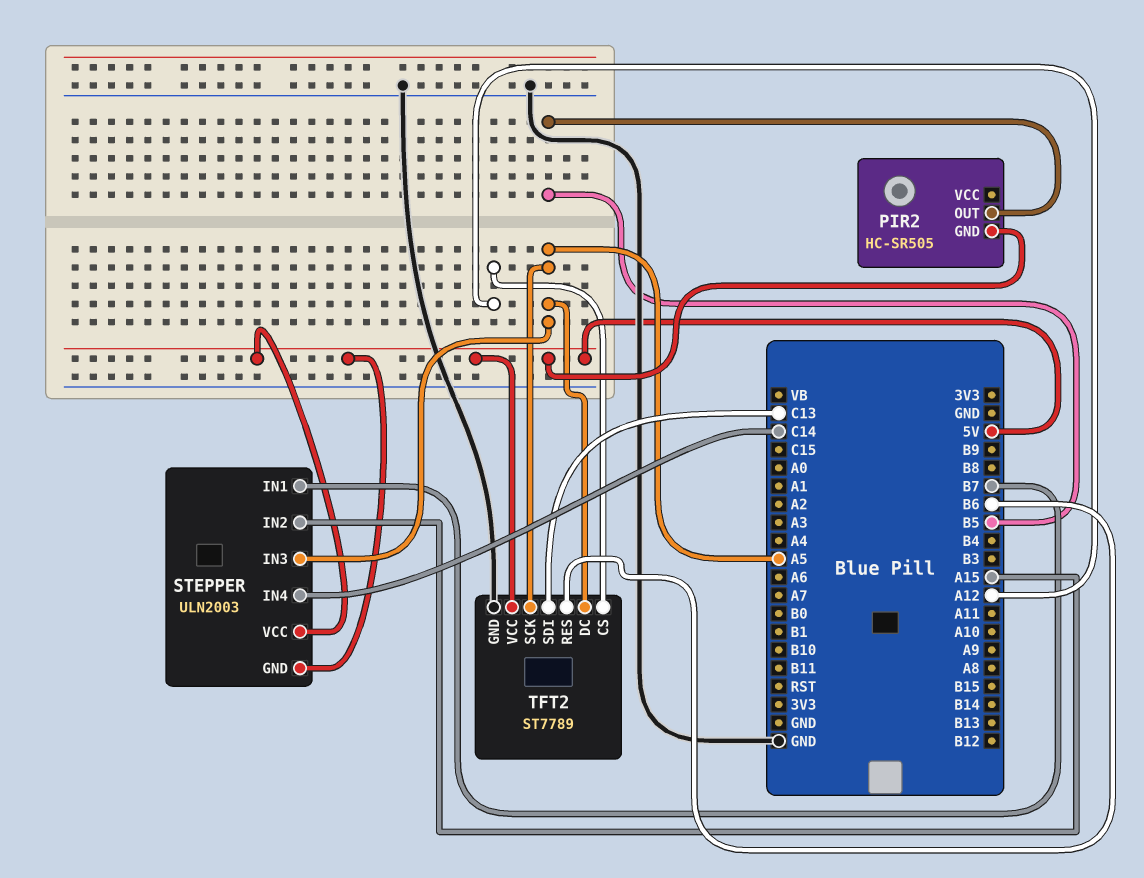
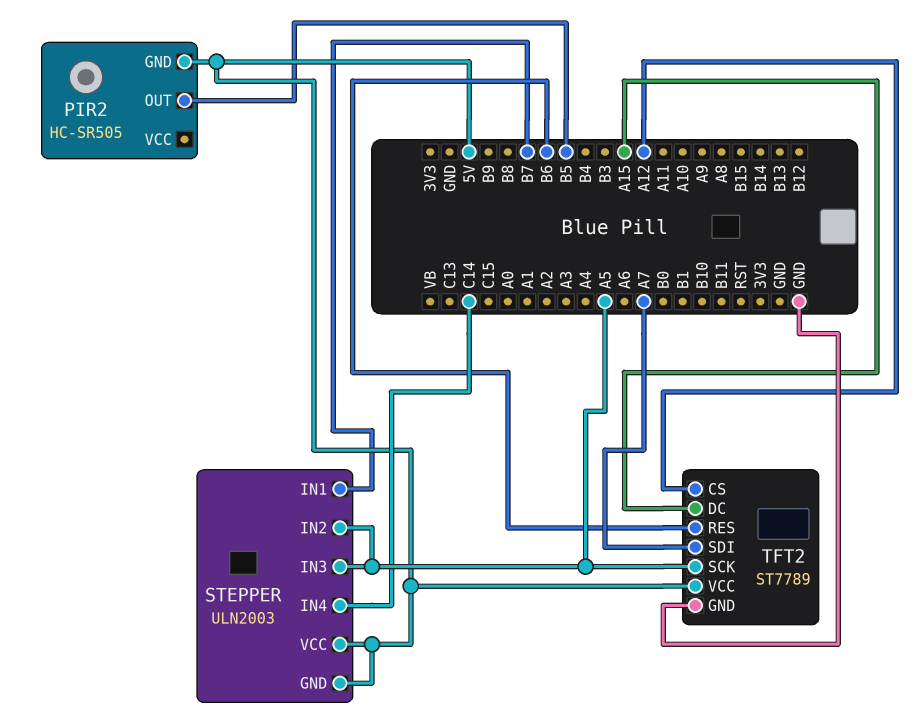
STEPPER pin IN2: A15 -> A5
TFT2 pin DC: A5 -> A15
TFT2 pin SDI: C13 -> A7

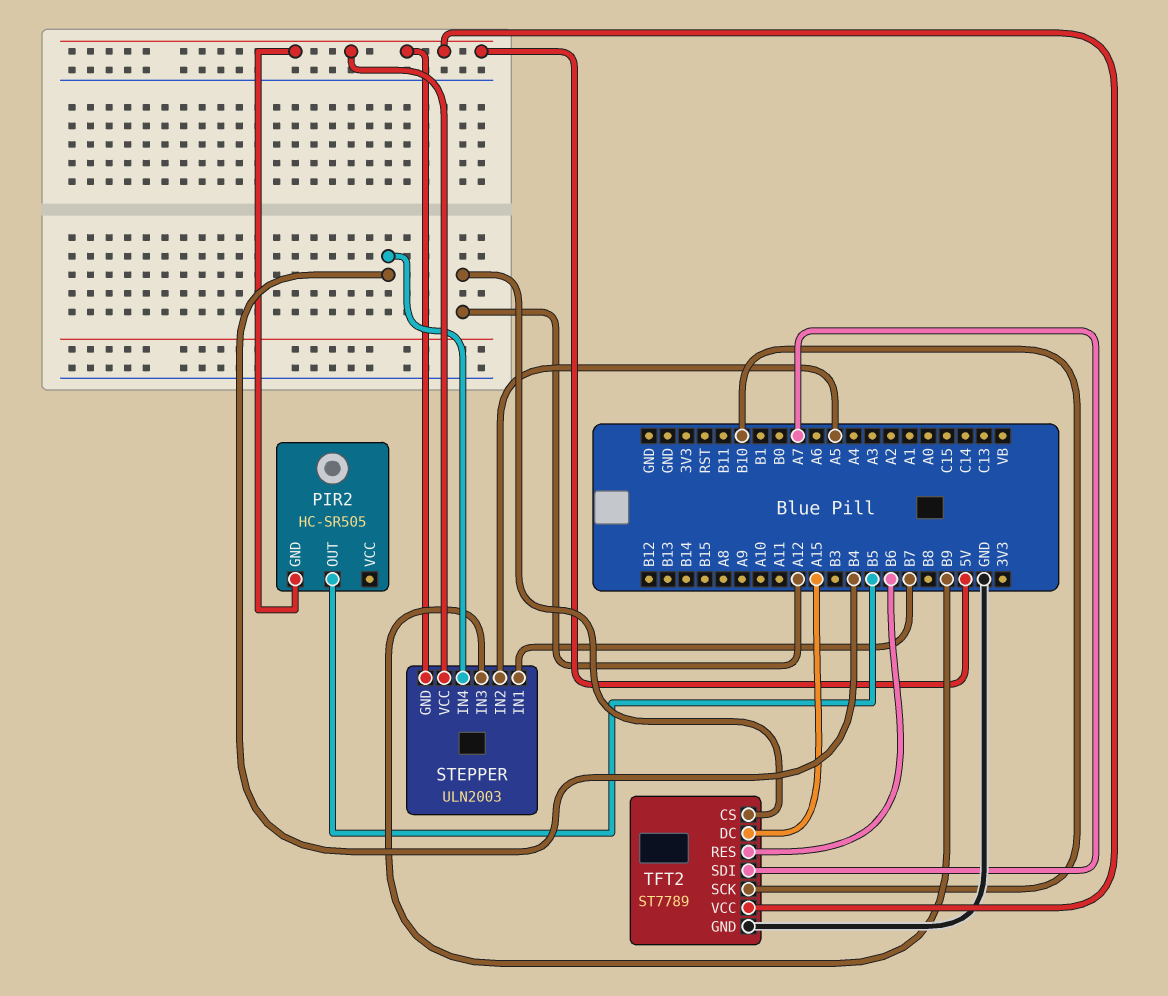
STEPPER pin IN3: A5 -> B9
STEPPER pin IN4: C14 -> B4
TFT2 pin SCK: A5 -> B10

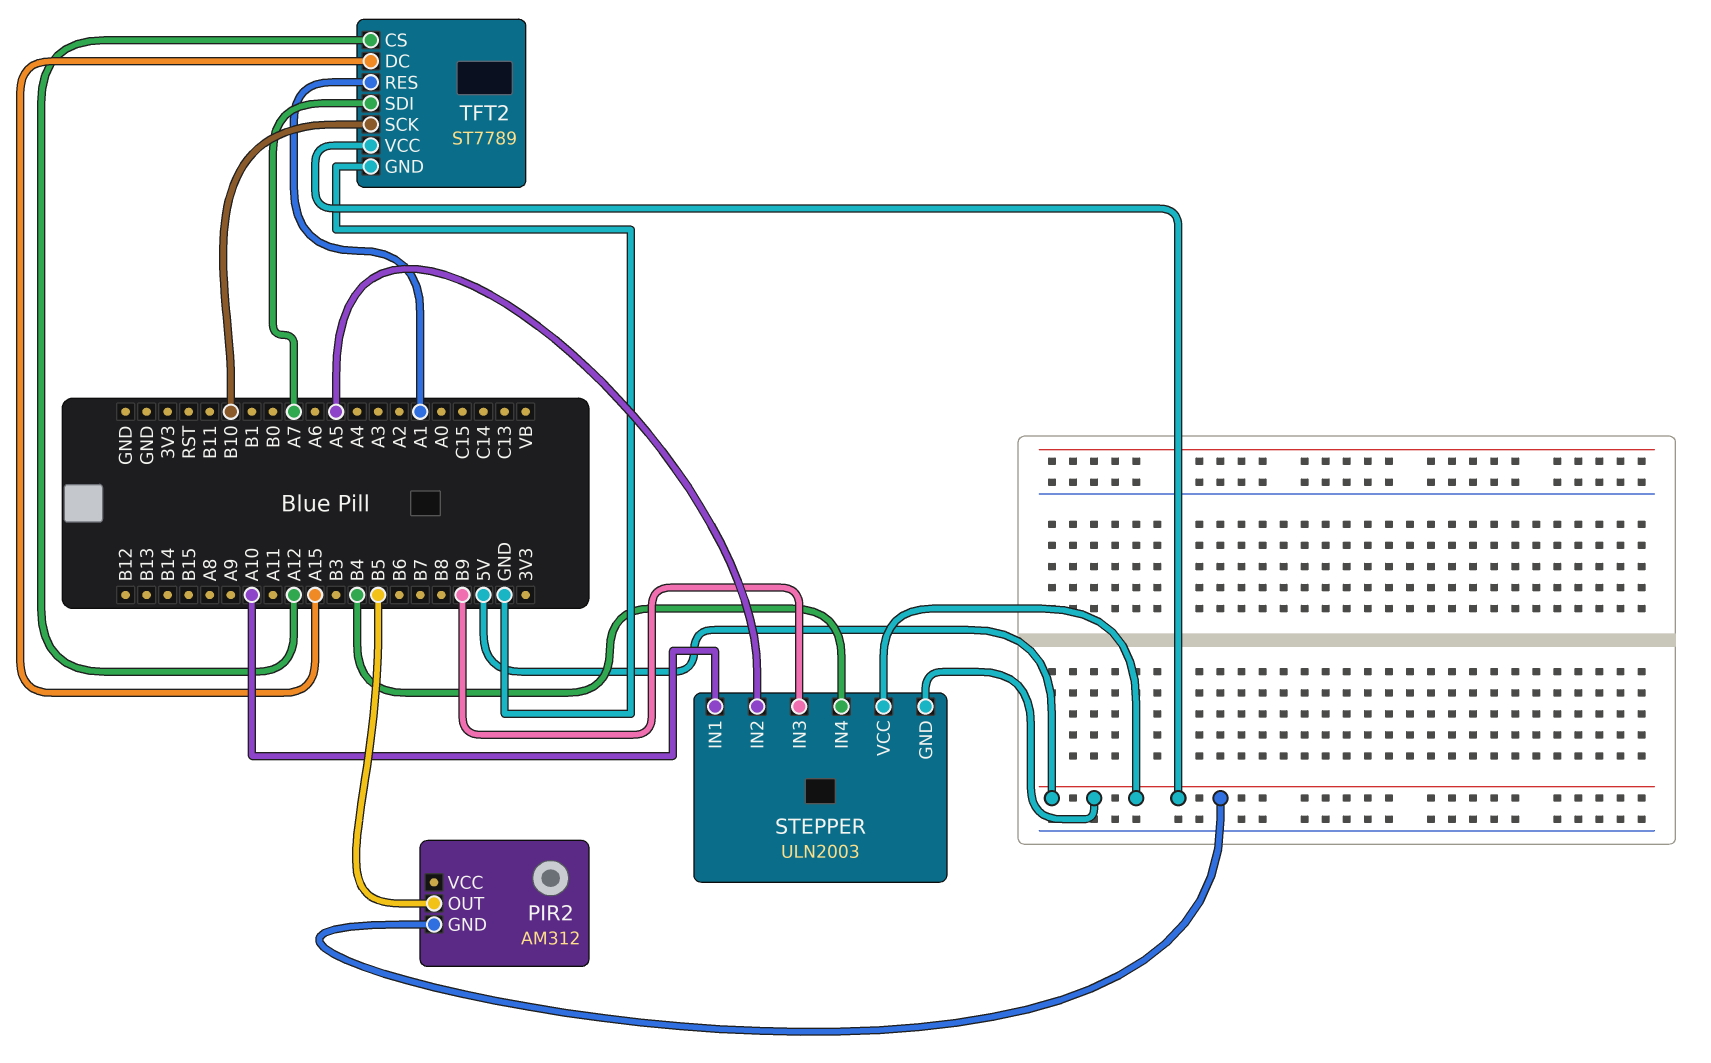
PIR2: HC-SR505 -> AM312
STEPPER pin IN1: B7 -> A10
TFT2 pin RES: B6 -> A1

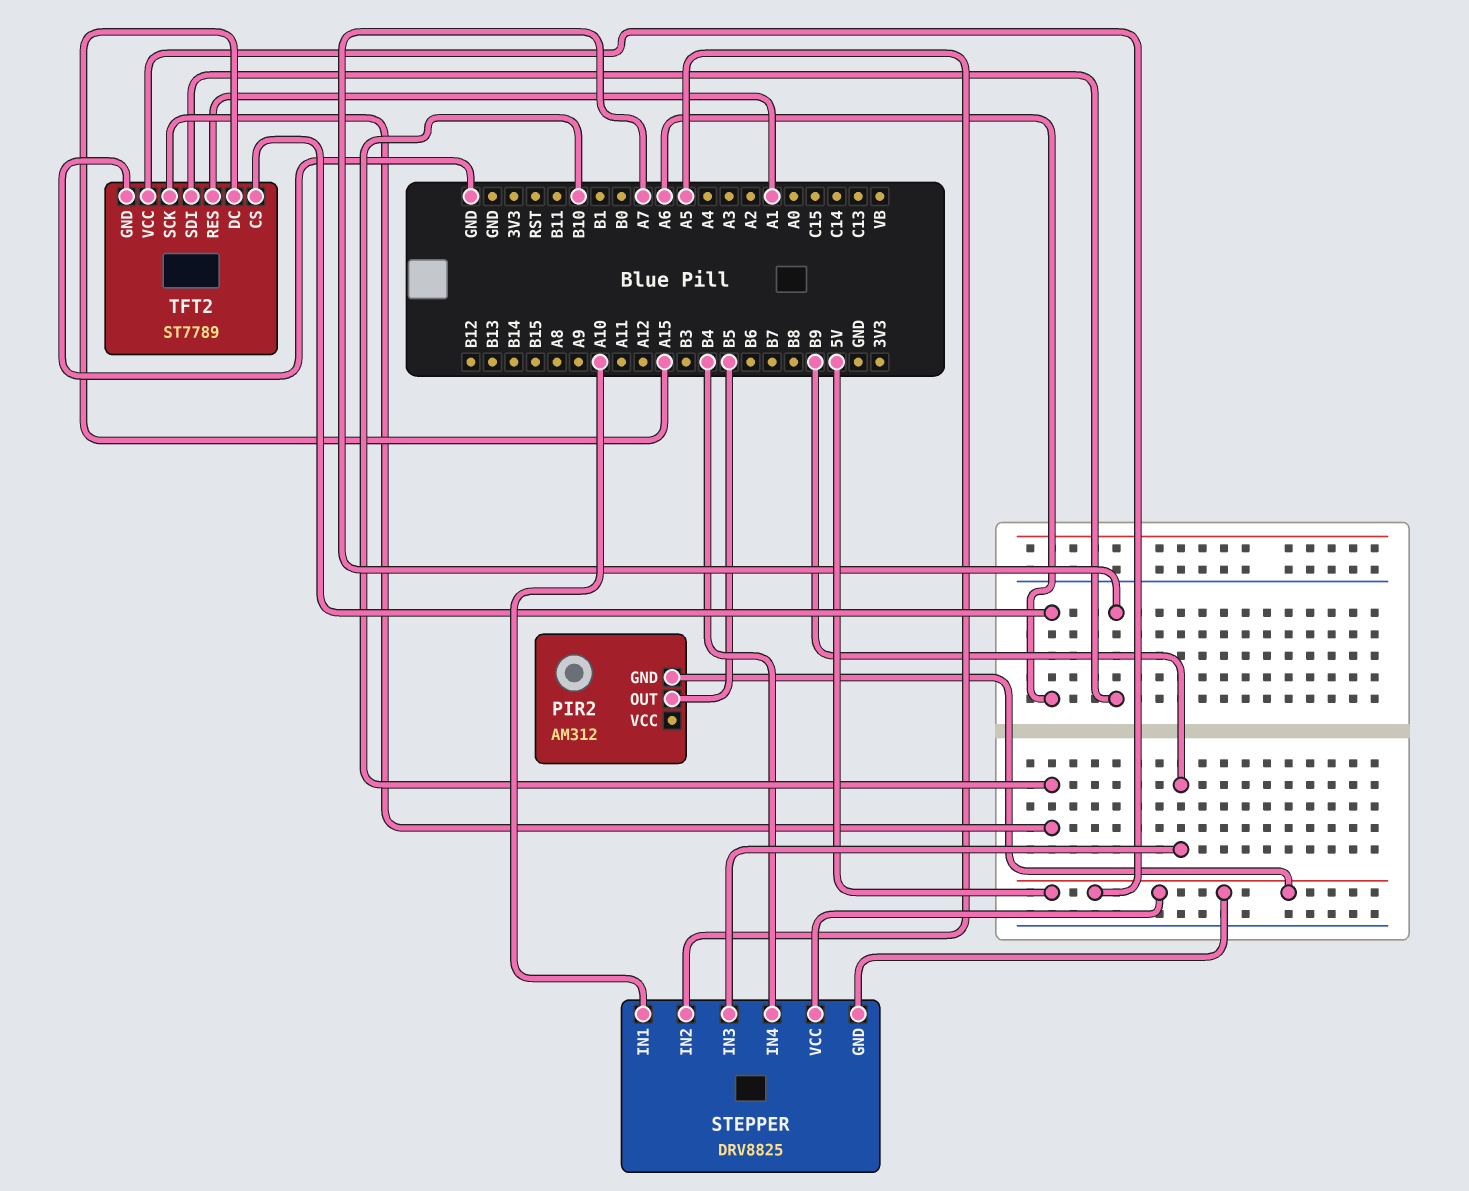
STEPPER: ULN2003 -> DRV8825
TFT2 pin CS: A12 -> A6

